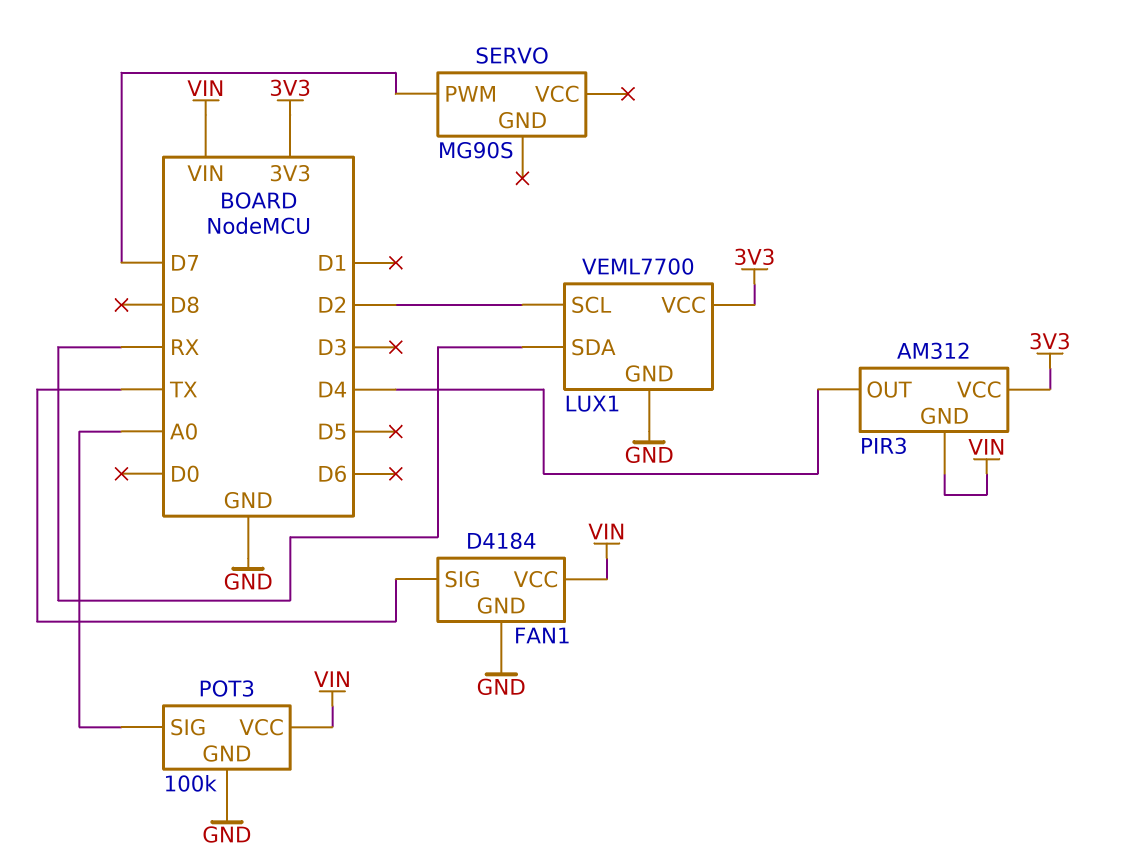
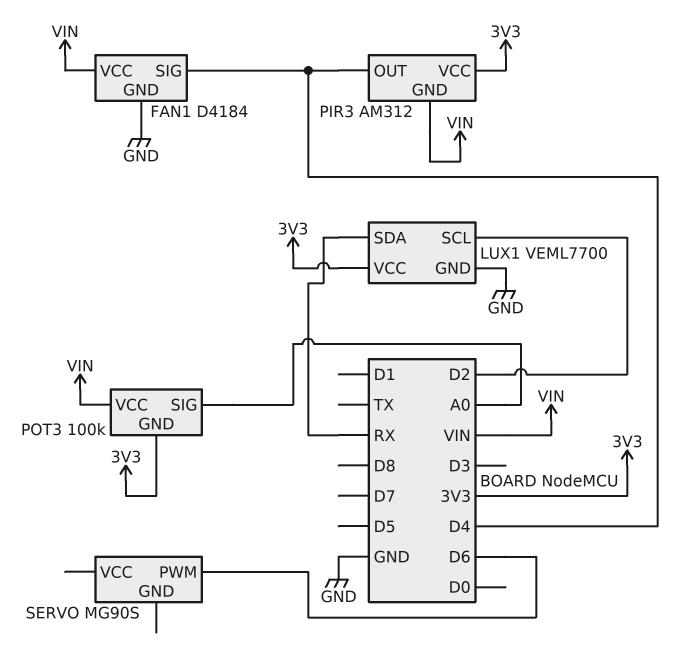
FAN1 pin SIG: TX -> D4
POT3 pin GND: GND -> 3V3
SERVO pin PWM: D7 -> D6

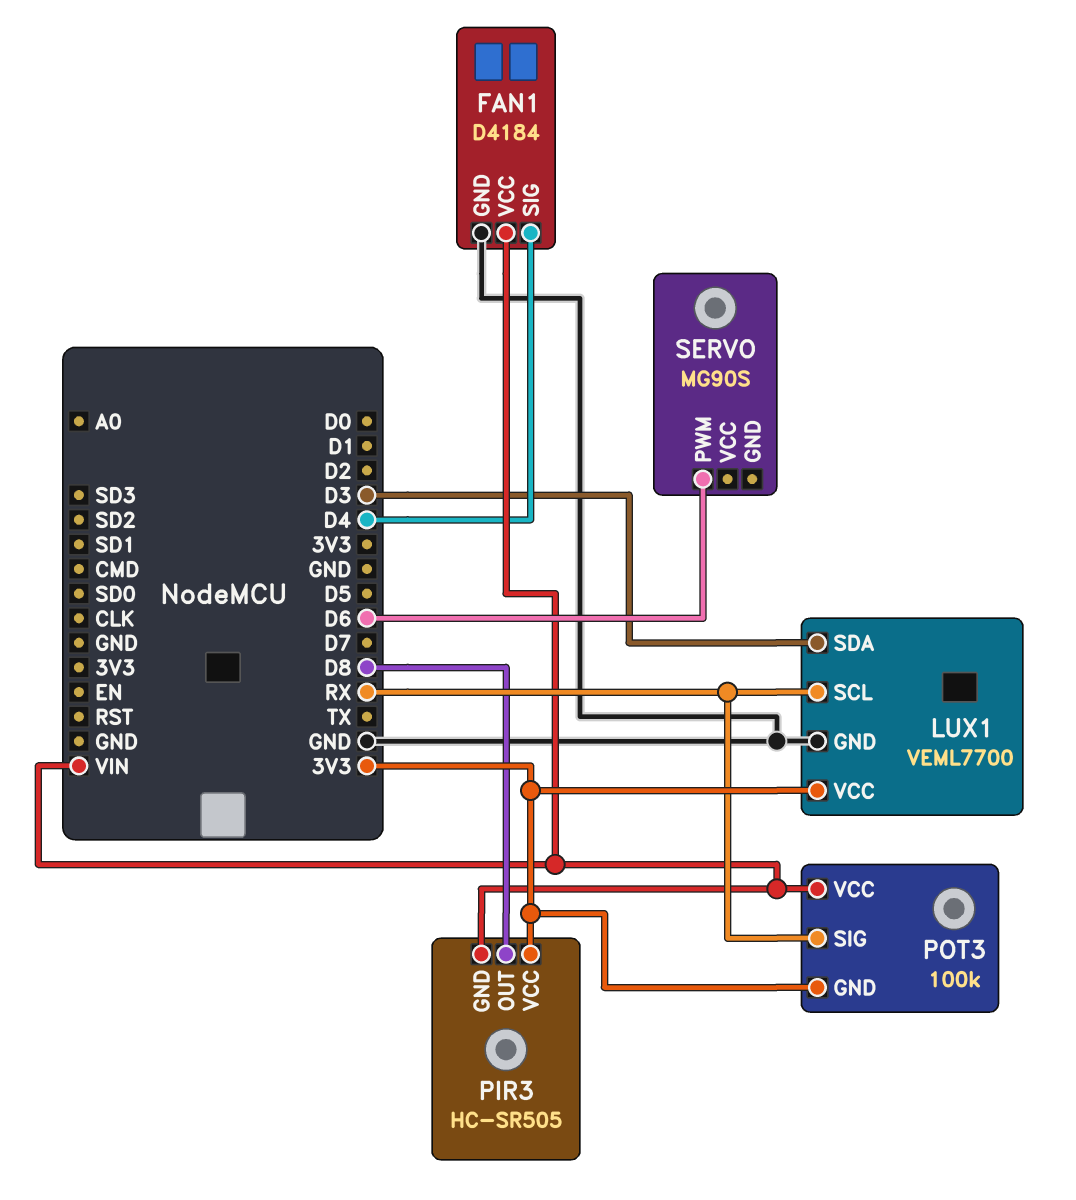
LUX1 pin SCL: D2 -> RX
LUX1 pin SDA: RX -> D3
PIR3: AM312 -> HC-SR505
PIR3 pin OUT: D4 -> D8
POT3 pin SIG: A0 -> RX

